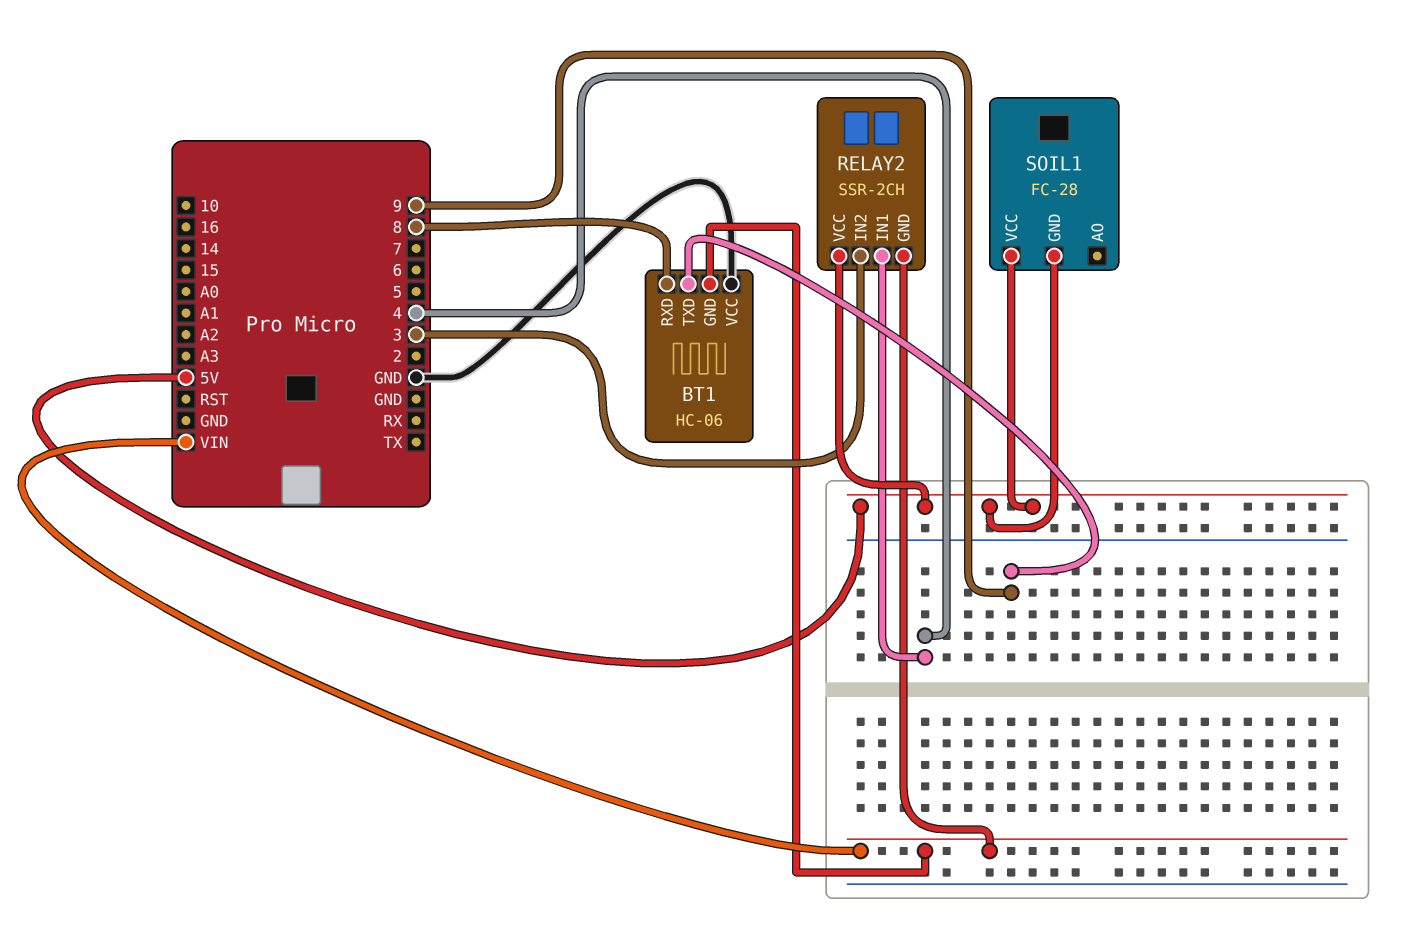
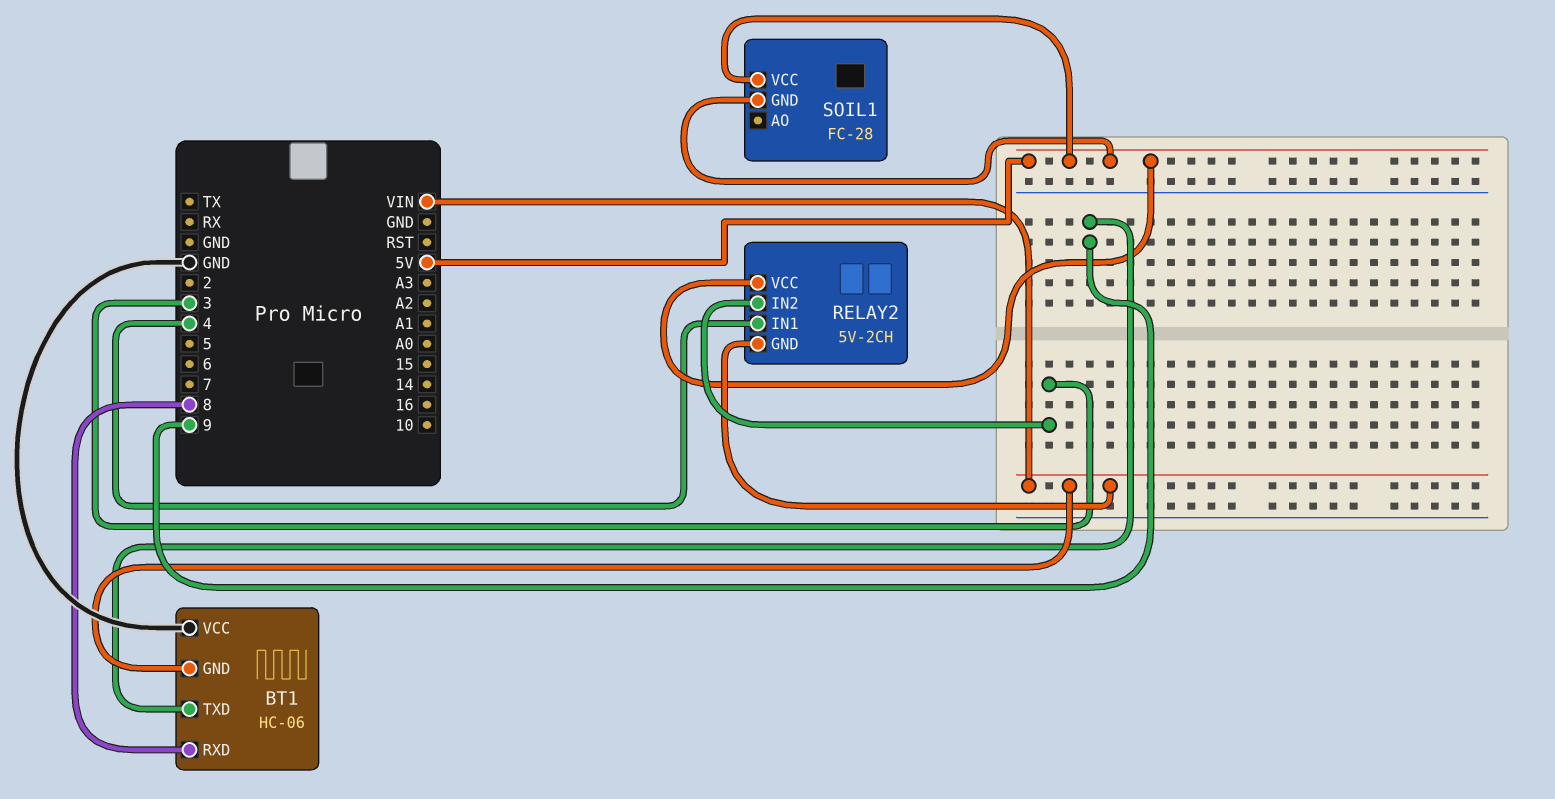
RELAY2: SSR-2CH -> 5V-2CH

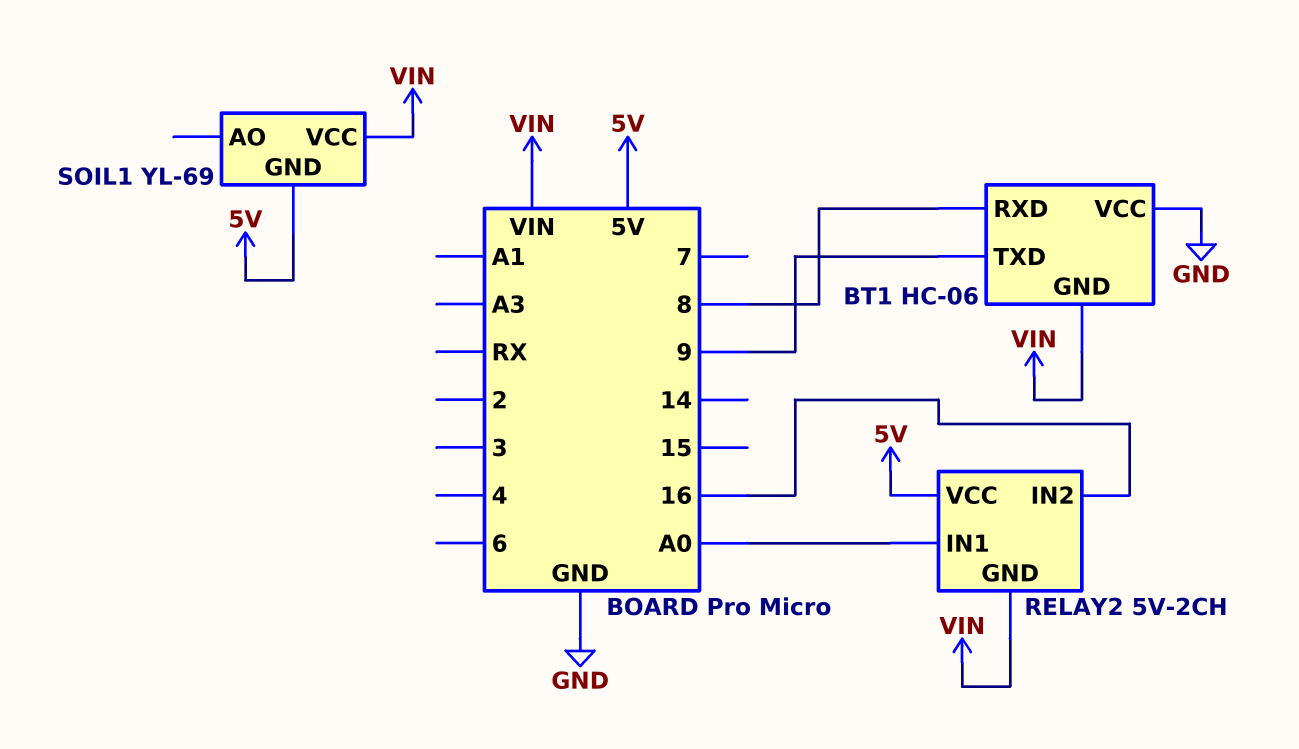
RELAY2 pin IN1: 4 -> A0
RELAY2 pin IN2: 3 -> 16
SOIL1: FC-28 -> YL-69
SOIL1 pin VCC: 5V -> VIN

